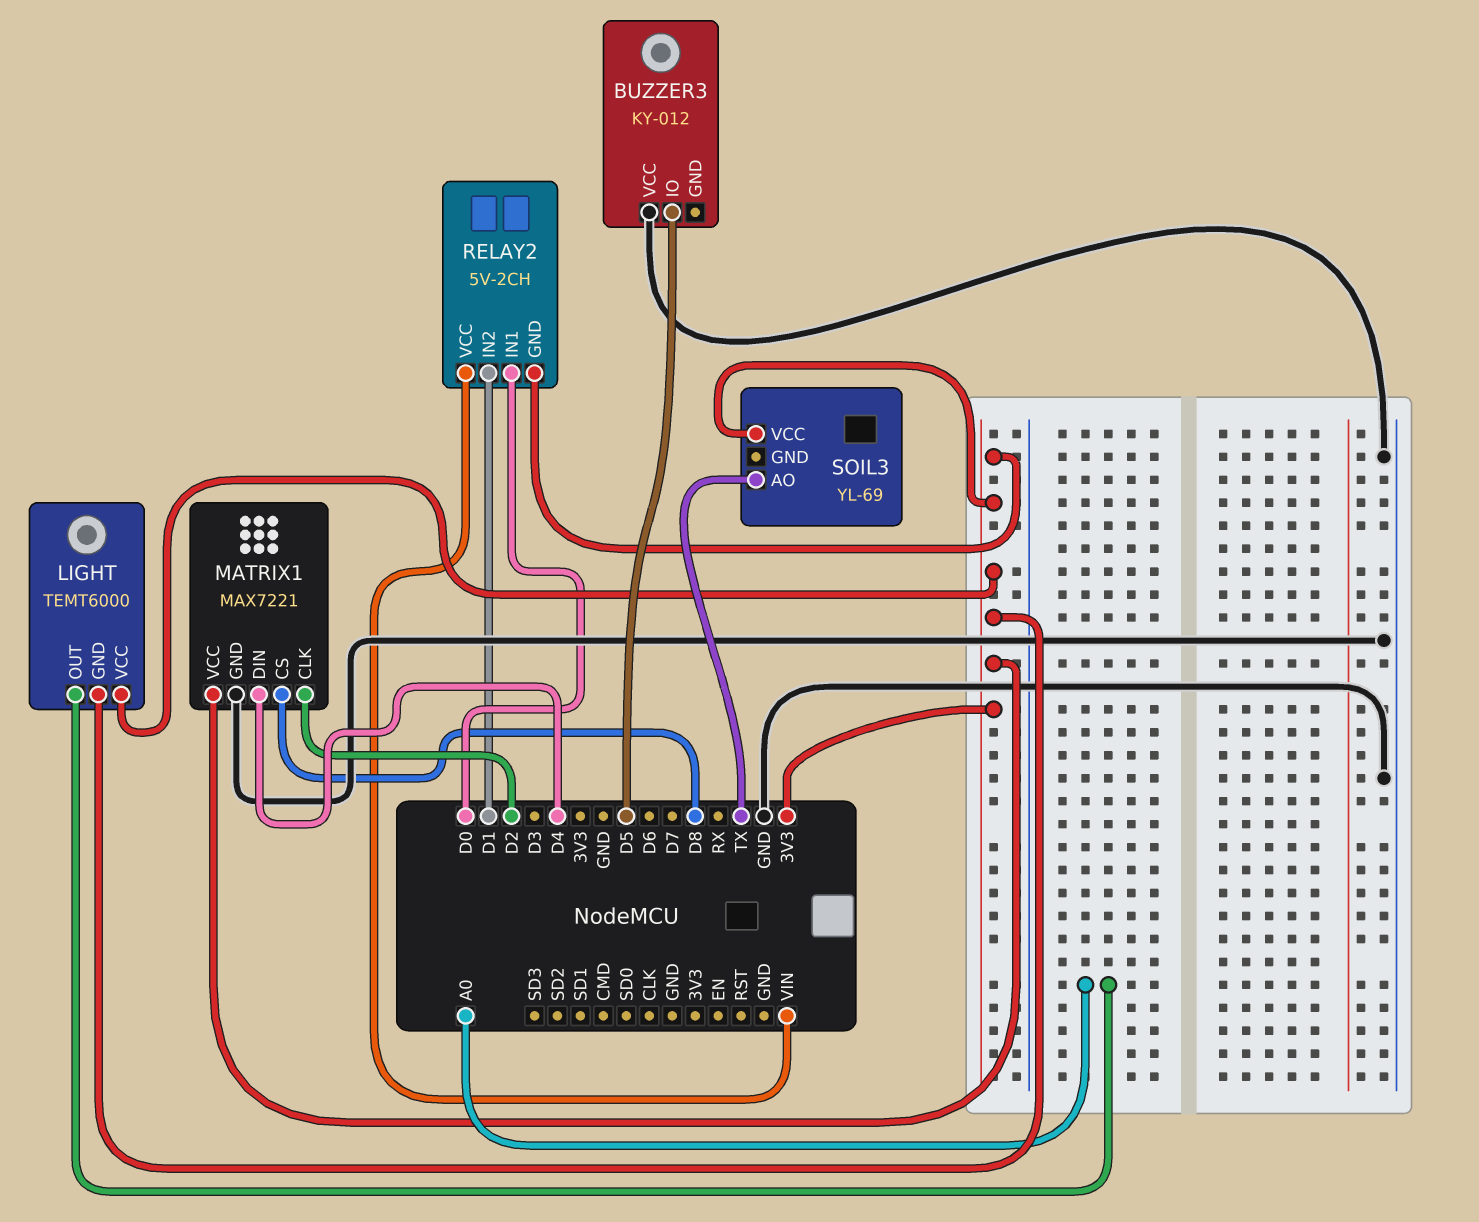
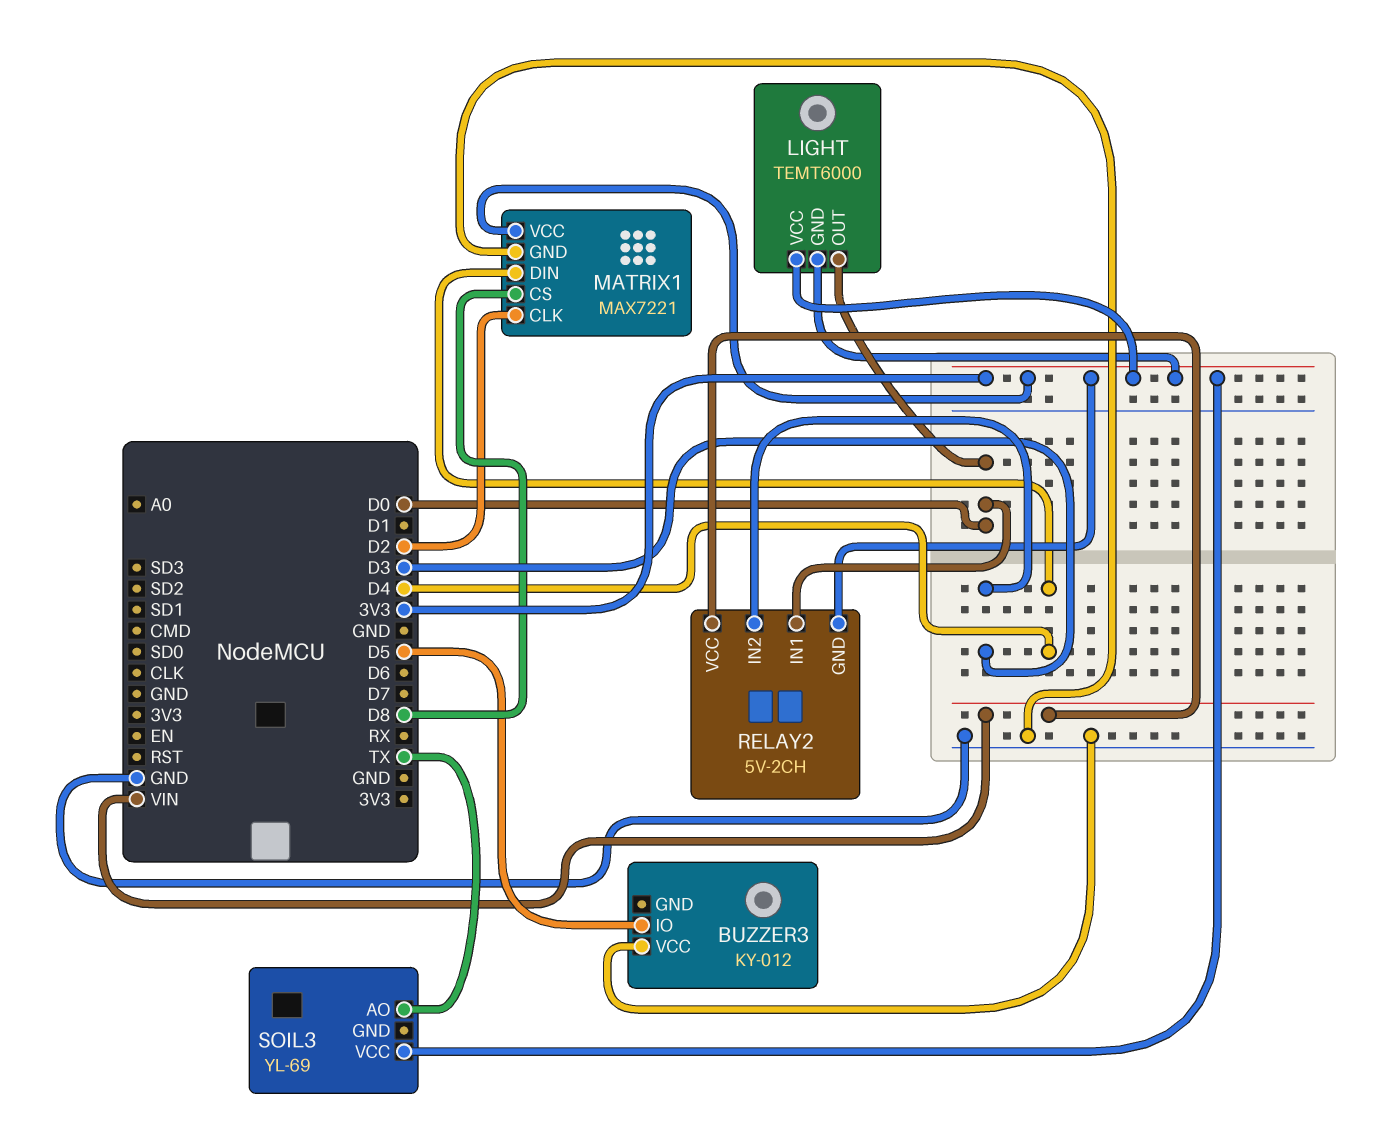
LIGHT pin OUT: A0 -> D0
RELAY2 pin IN2: D1 -> D3

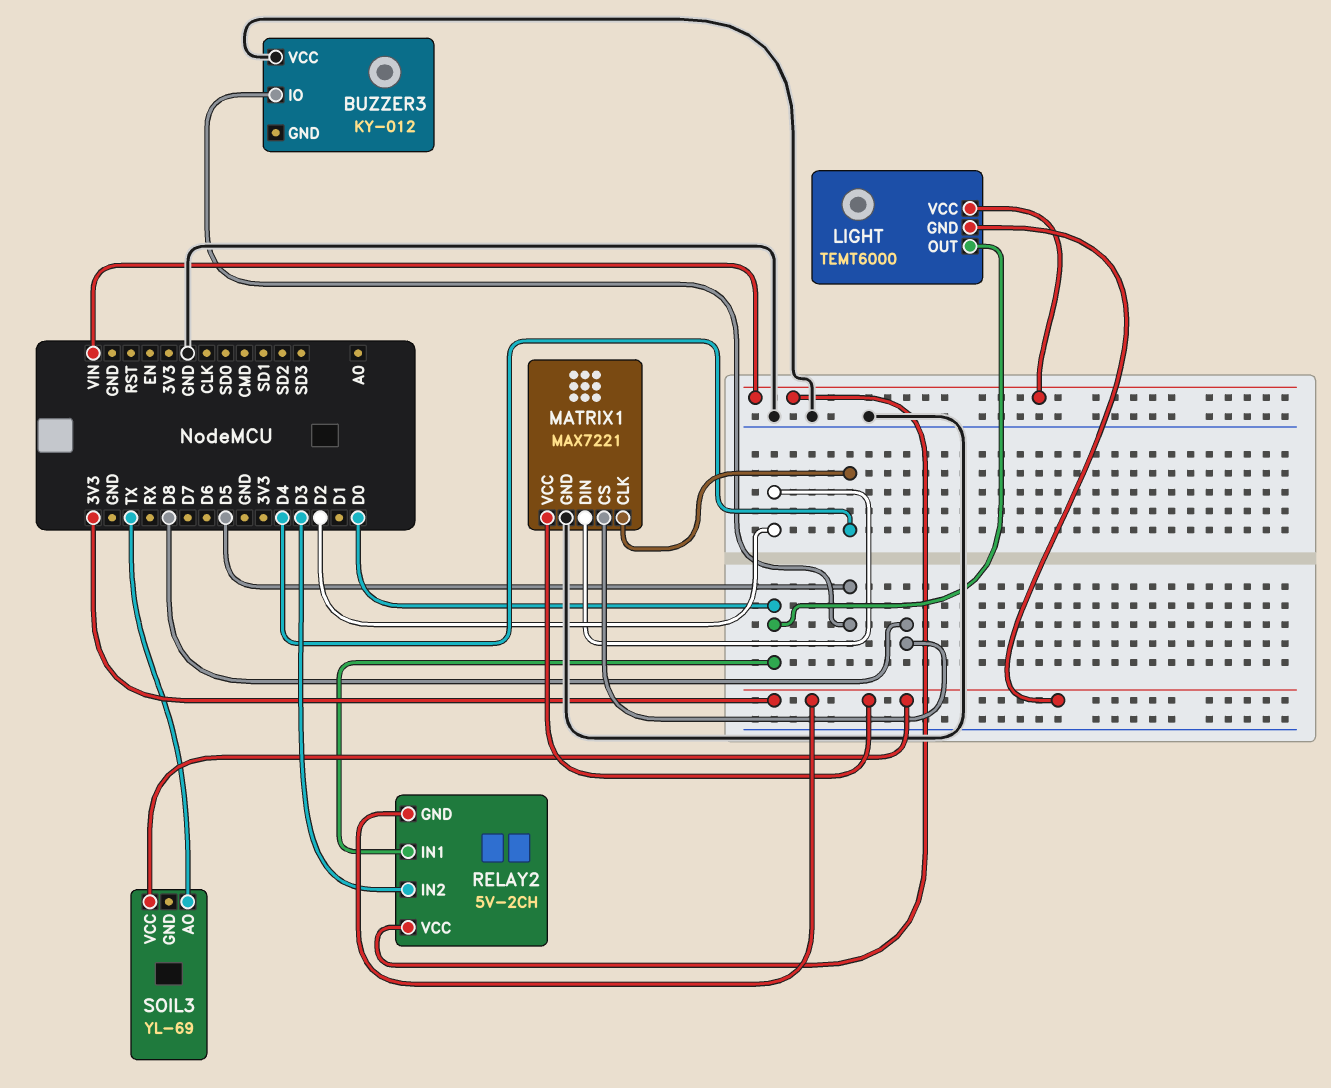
LIGHT pin VCC: 3V3 -> VIN
MATRIX1 pin CLK: D2 -> D4
MATRIX1 pin DIN: D4 -> D2

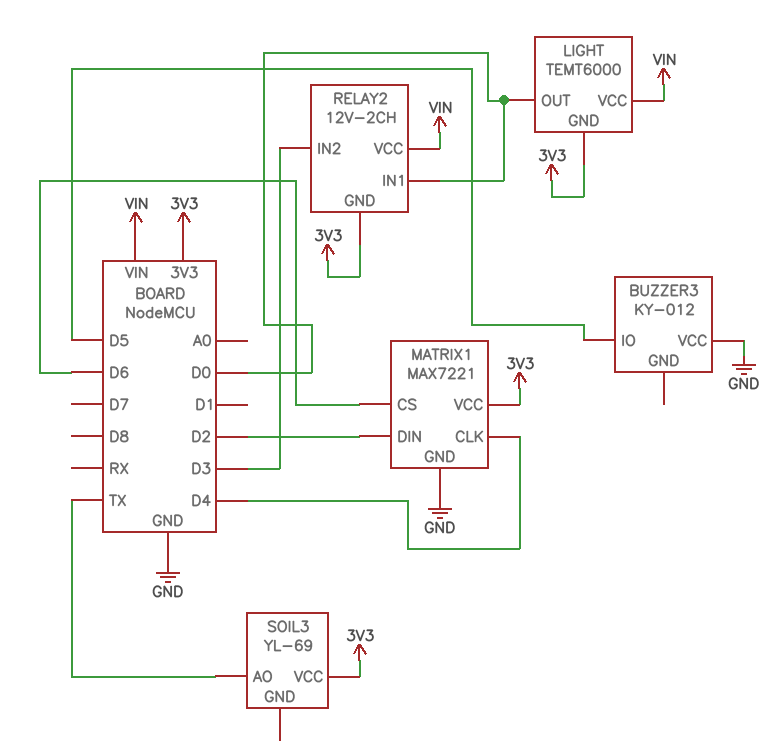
MATRIX1 pin CS: D8 -> D6
RELAY2: 5V-2CH -> 12V-2CH

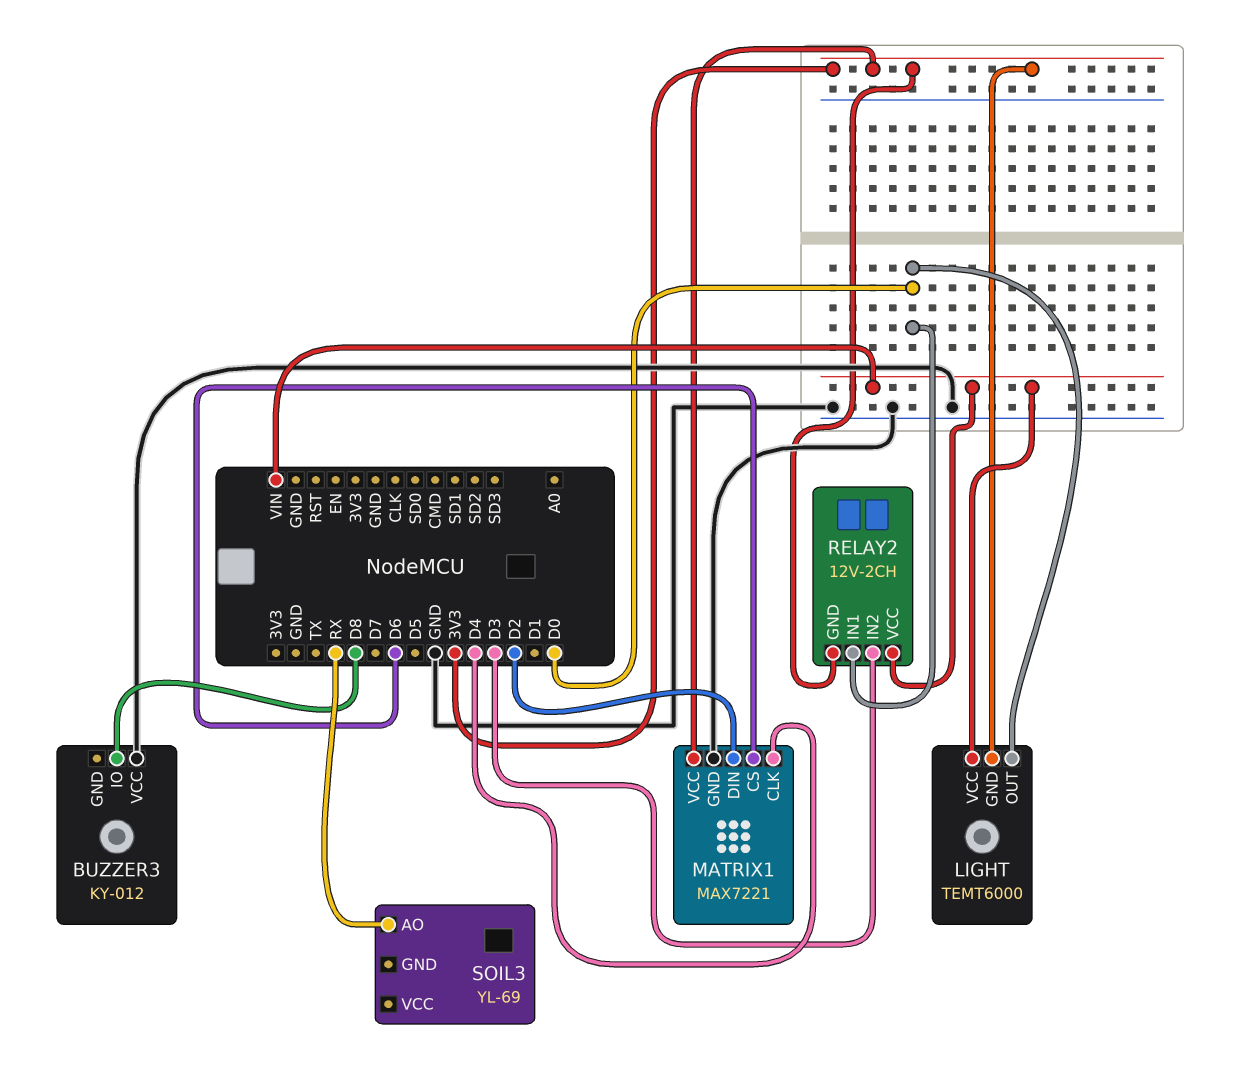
BUZZER3 pin IO: D5 -> D8
SOIL3 pin AO: TX -> RX
SOIL3 pin VCC: 3V3 -> none

